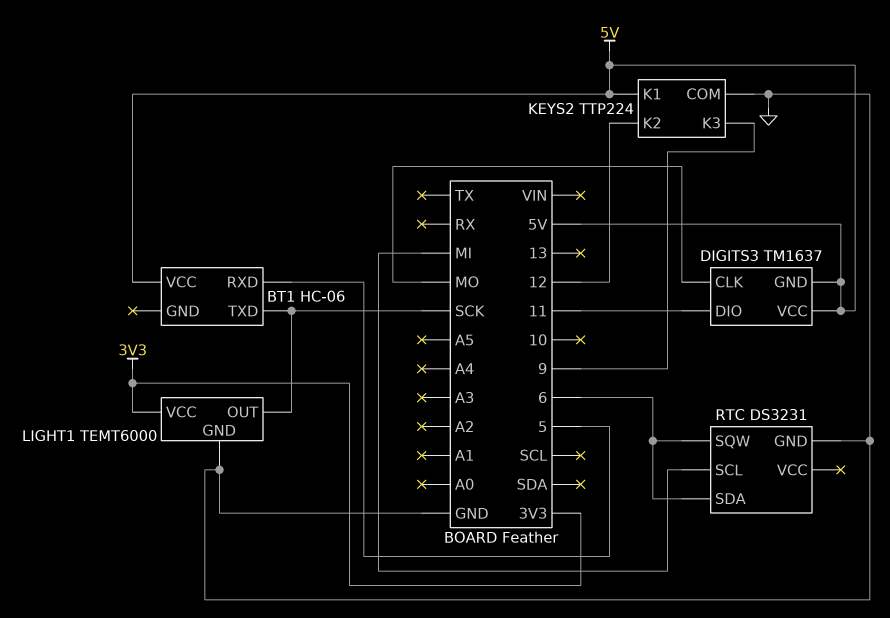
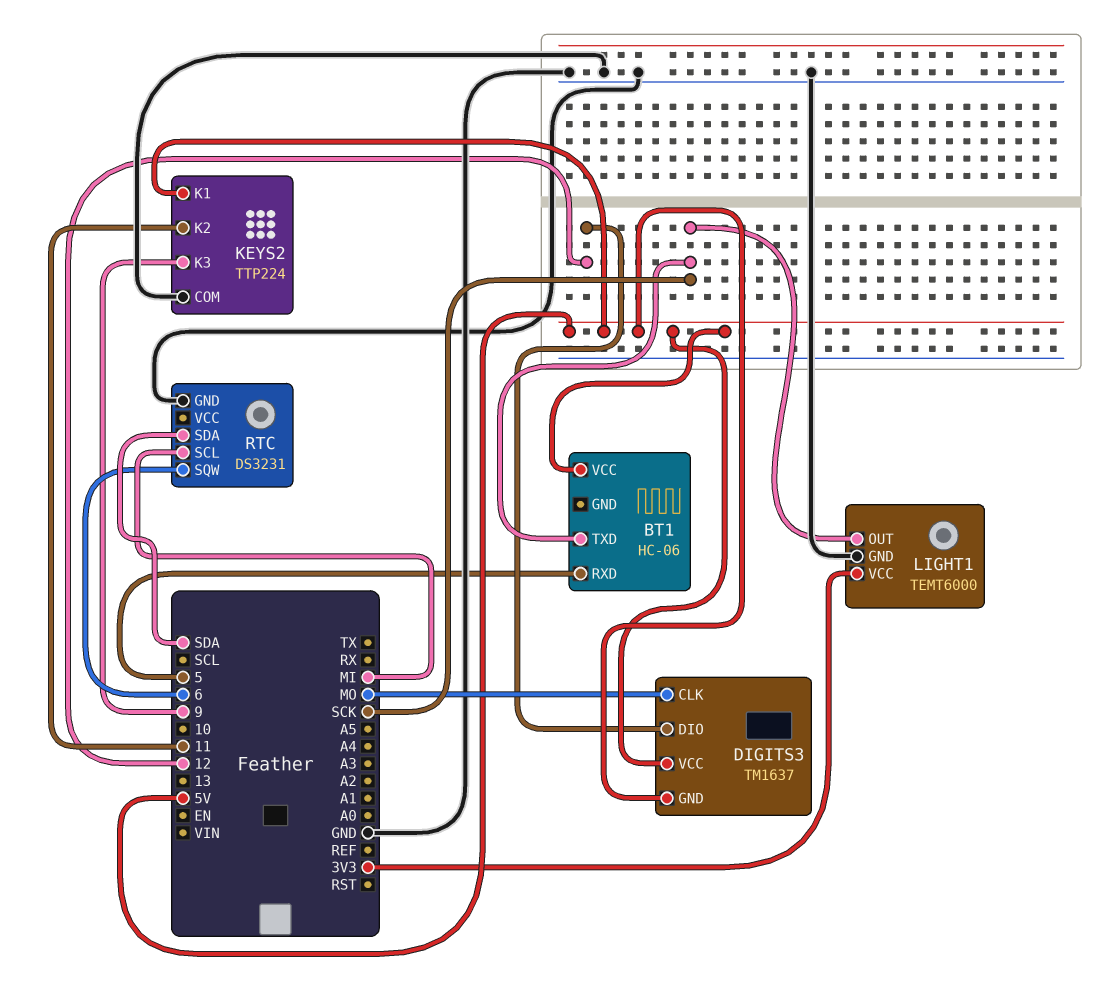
DIGITS3 pin DIO: 11 -> 12
KEYS2 pin K2: 12 -> 11
RTC pin SDA: 6 -> SDA

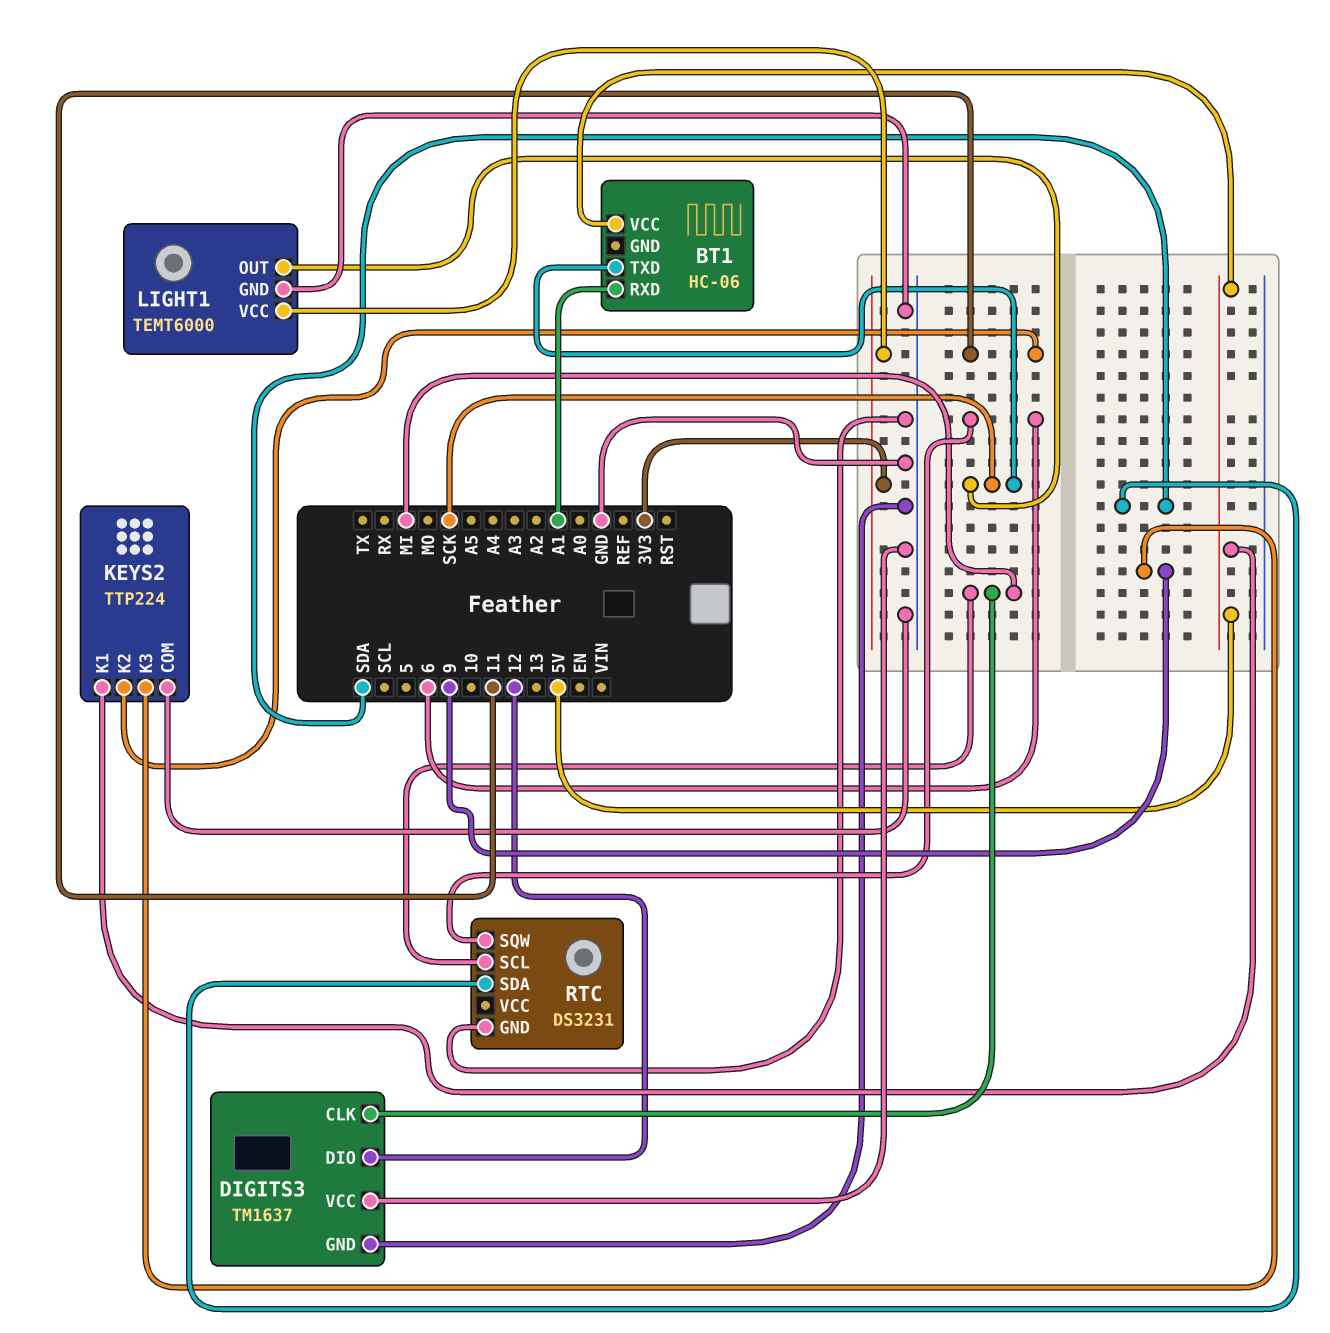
BT1 pin RXD: 5 -> A1
DIGITS3 pin CLK: MO -> MI
DIGITS3 pin GND: 5V -> GND
DIGITS3 pin VCC: 5V -> GND

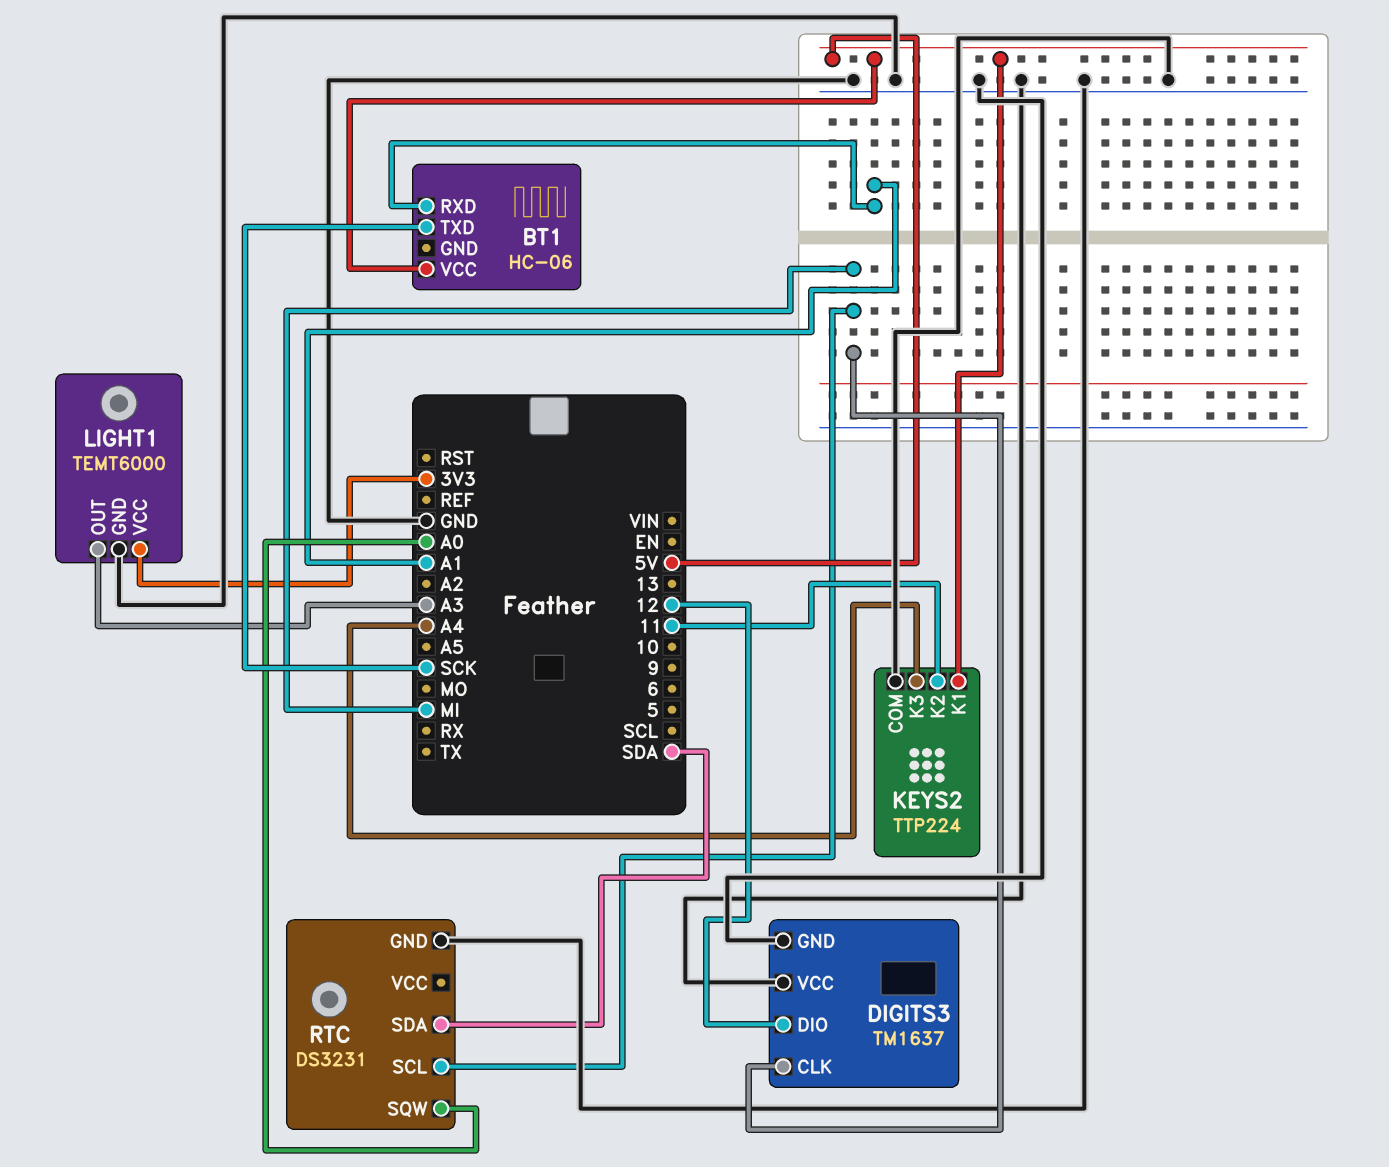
KEYS2 pin K3: 9 -> A4
LIGHT1 pin OUT: SCK -> A3
RTC pin SQW: 6 -> A0

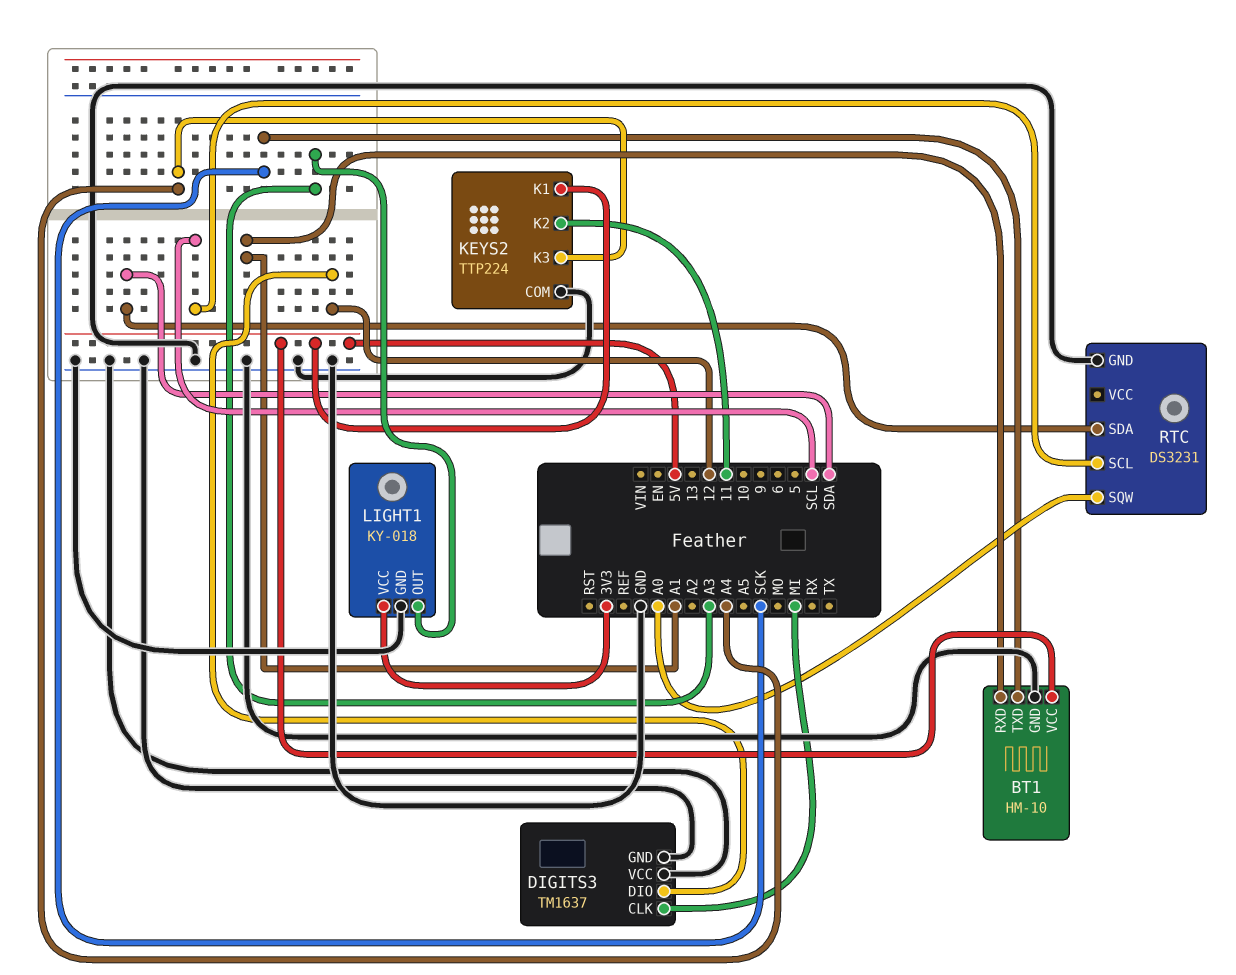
BT1: HC-06 -> HM-10
BT1 pin GND: none -> GND
LIGHT1: TEMT6000 -> KY-018
RTC pin SCL: MI -> SCL

